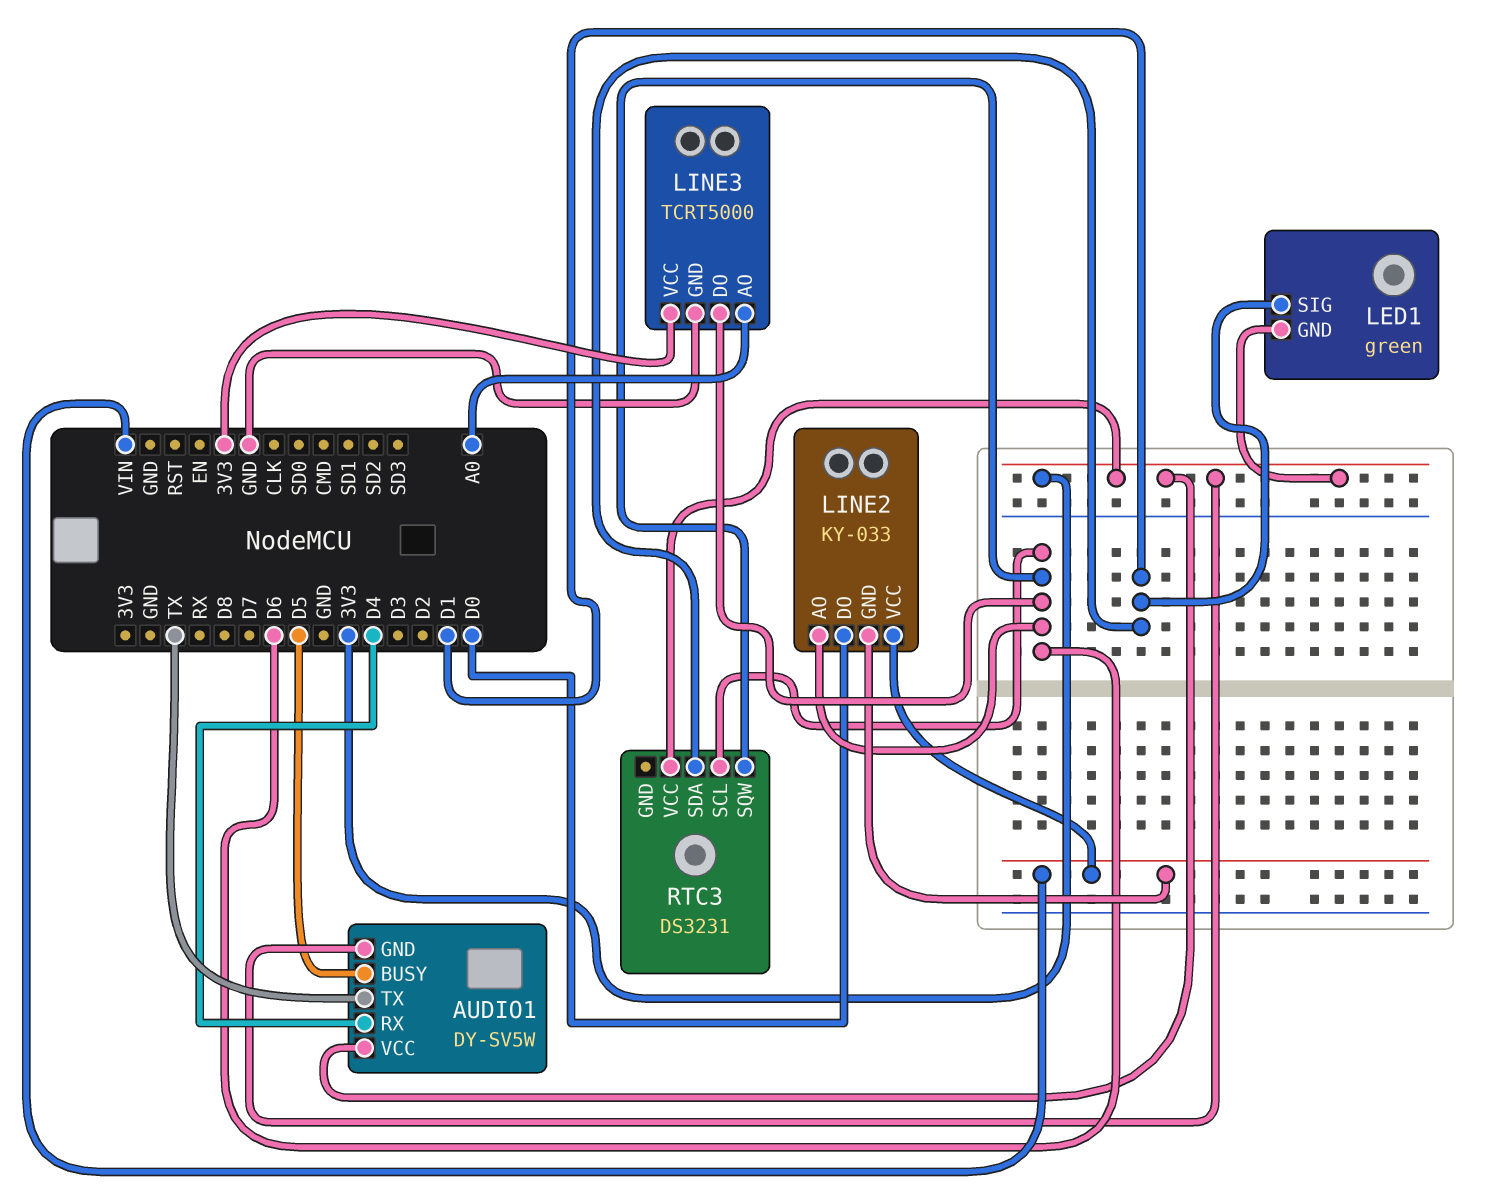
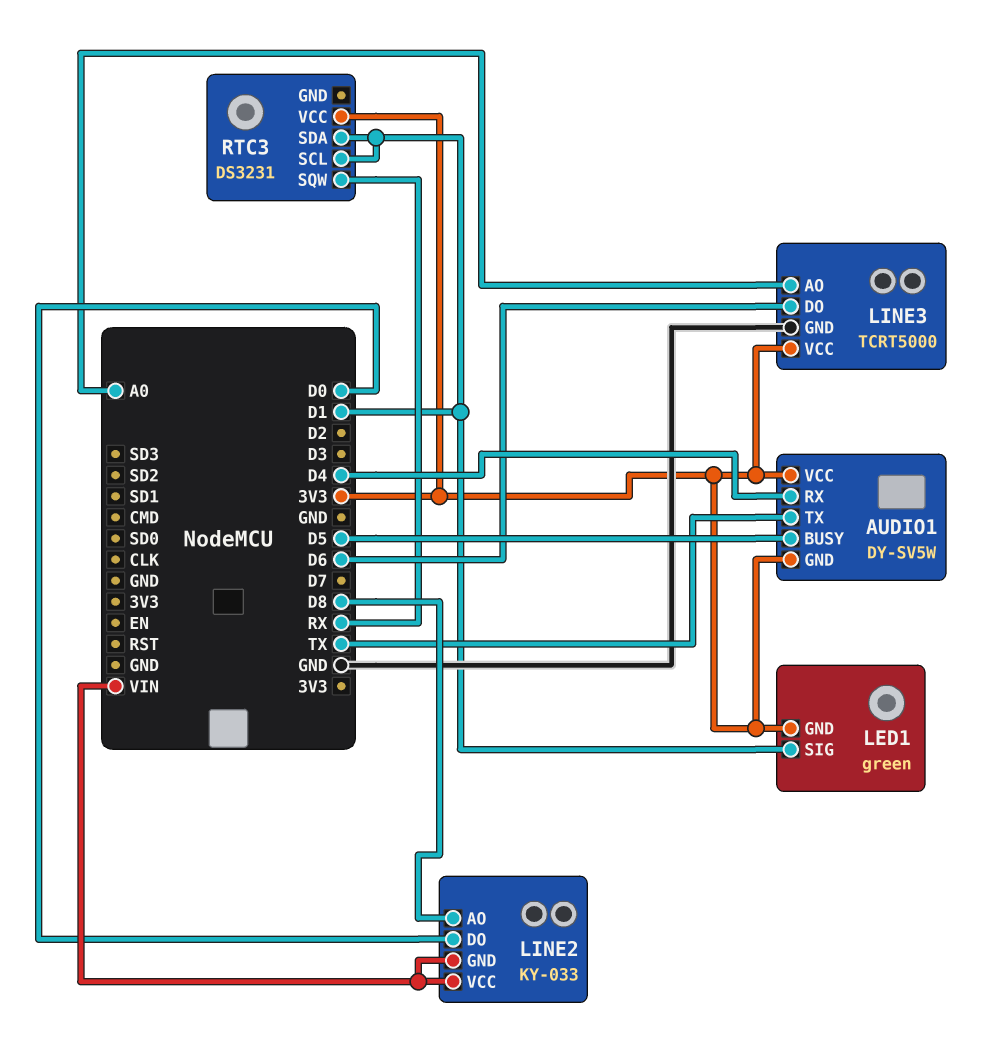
LINE2 pin AO: D6 -> D8
RTC3 pin SCL: D6 -> D1
RTC3 pin SQW: D6 -> RX

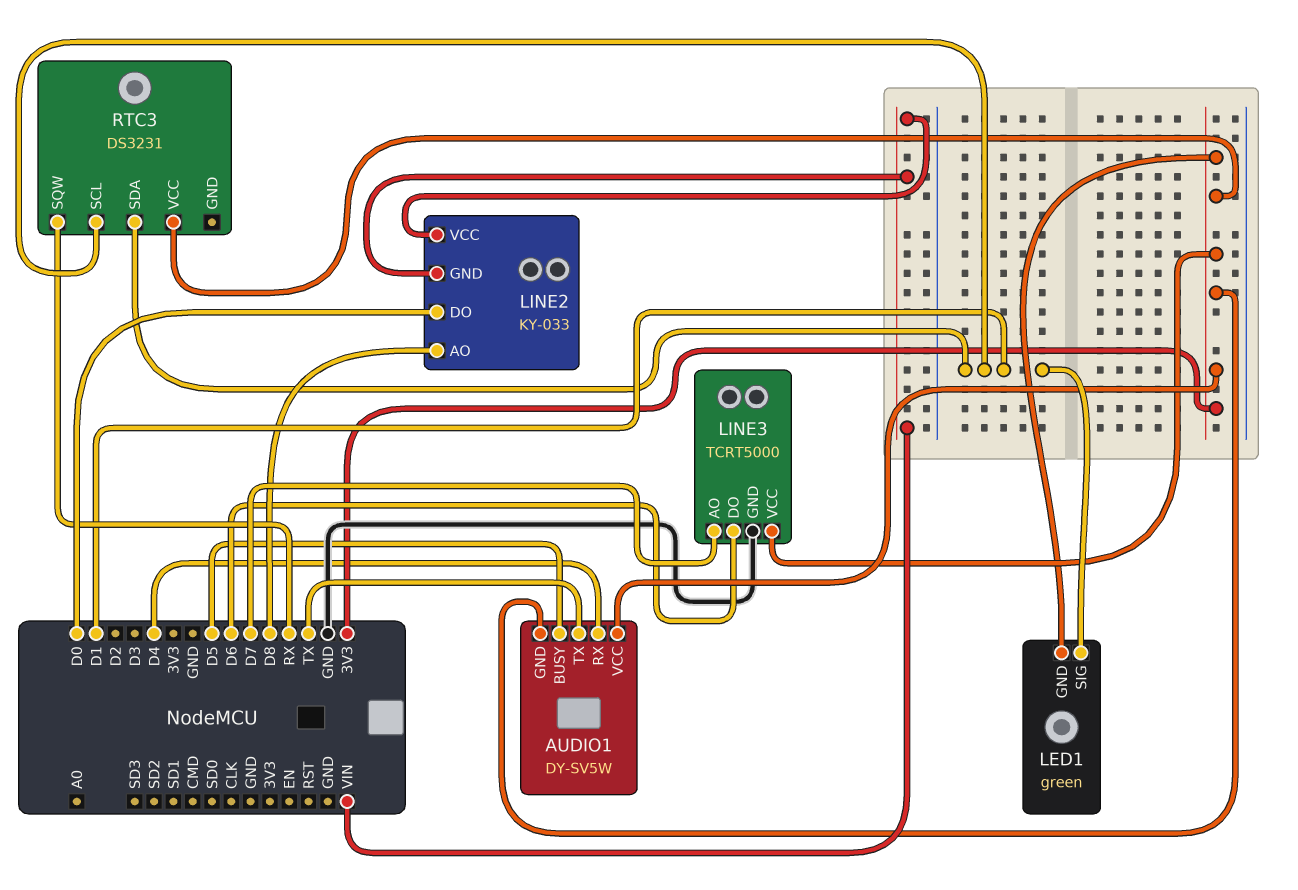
LINE3 pin AO: A0 -> D7

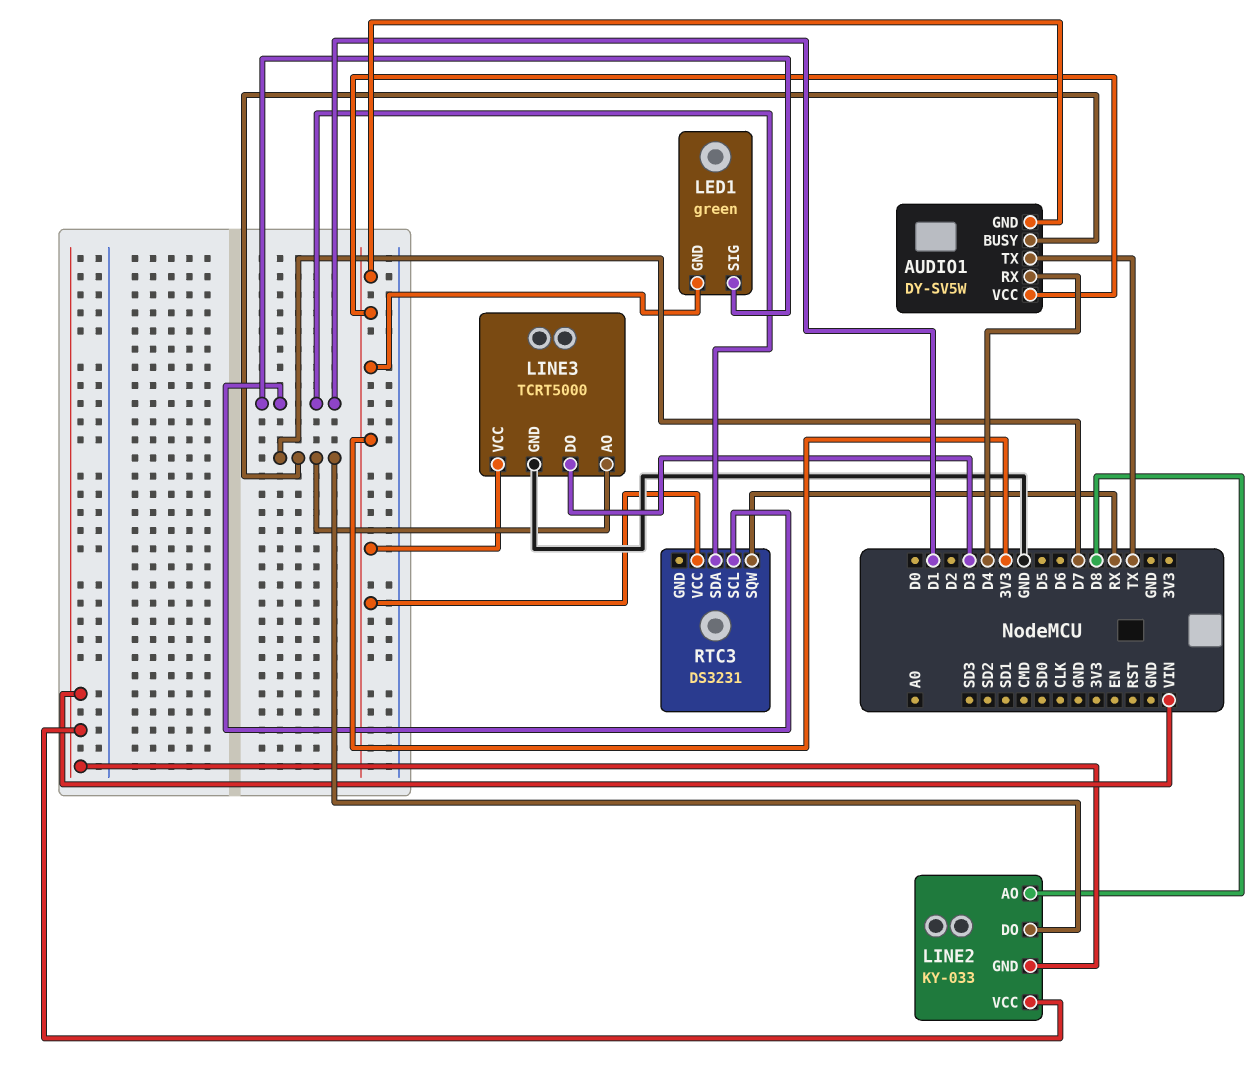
AUDIO1 pin BUSY: D5 -> D7
LINE2 pin DO: D0 -> D7
LINE3 pin DO: D6 -> D3

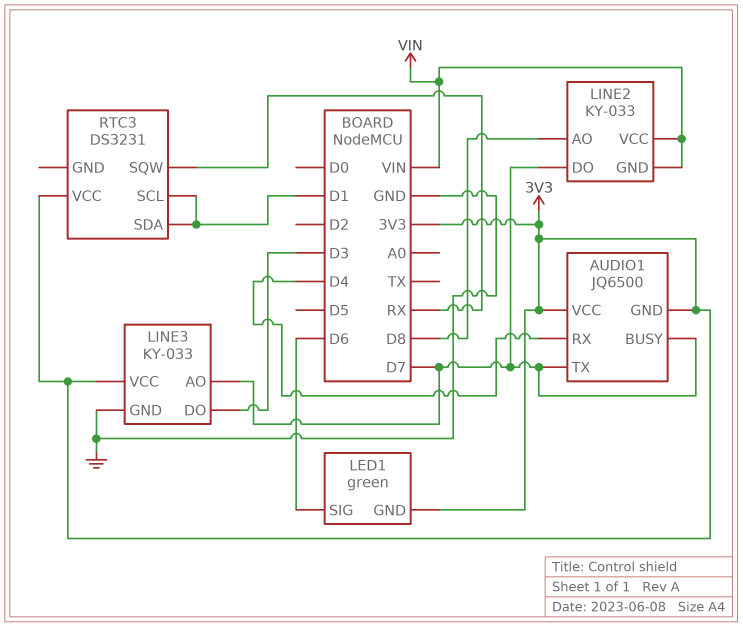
AUDIO1: DY-SV5W -> JQ6500
AUDIO1 pin TX: TX -> D7
LED1 pin SIG: D1 -> D6
LINE3: TCRT5000 -> KY-033

